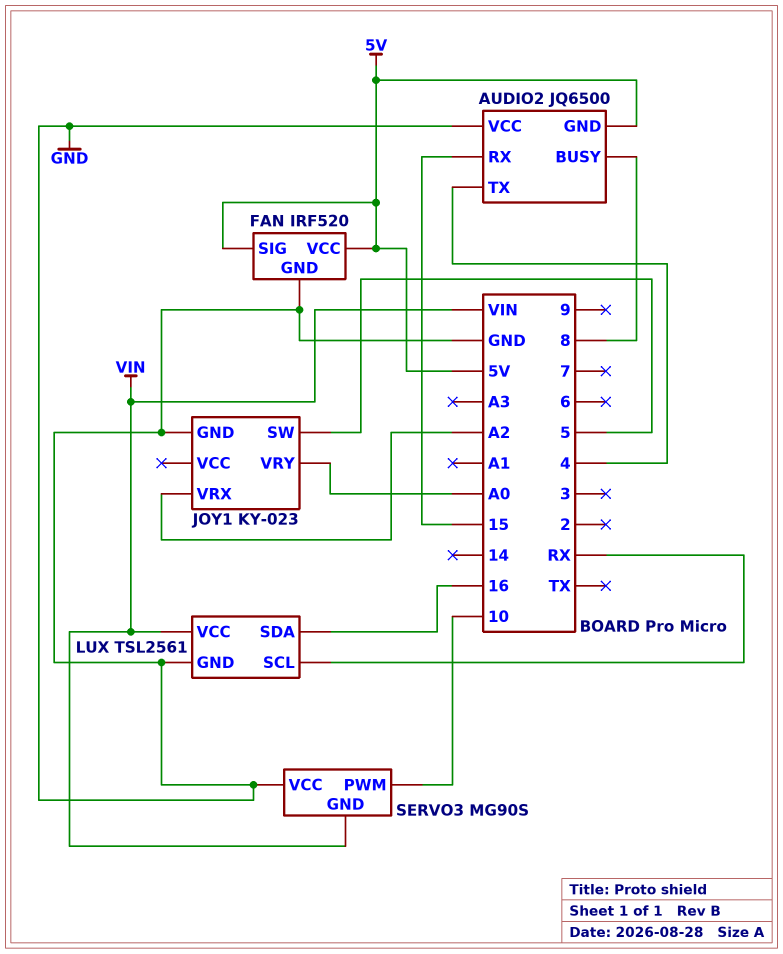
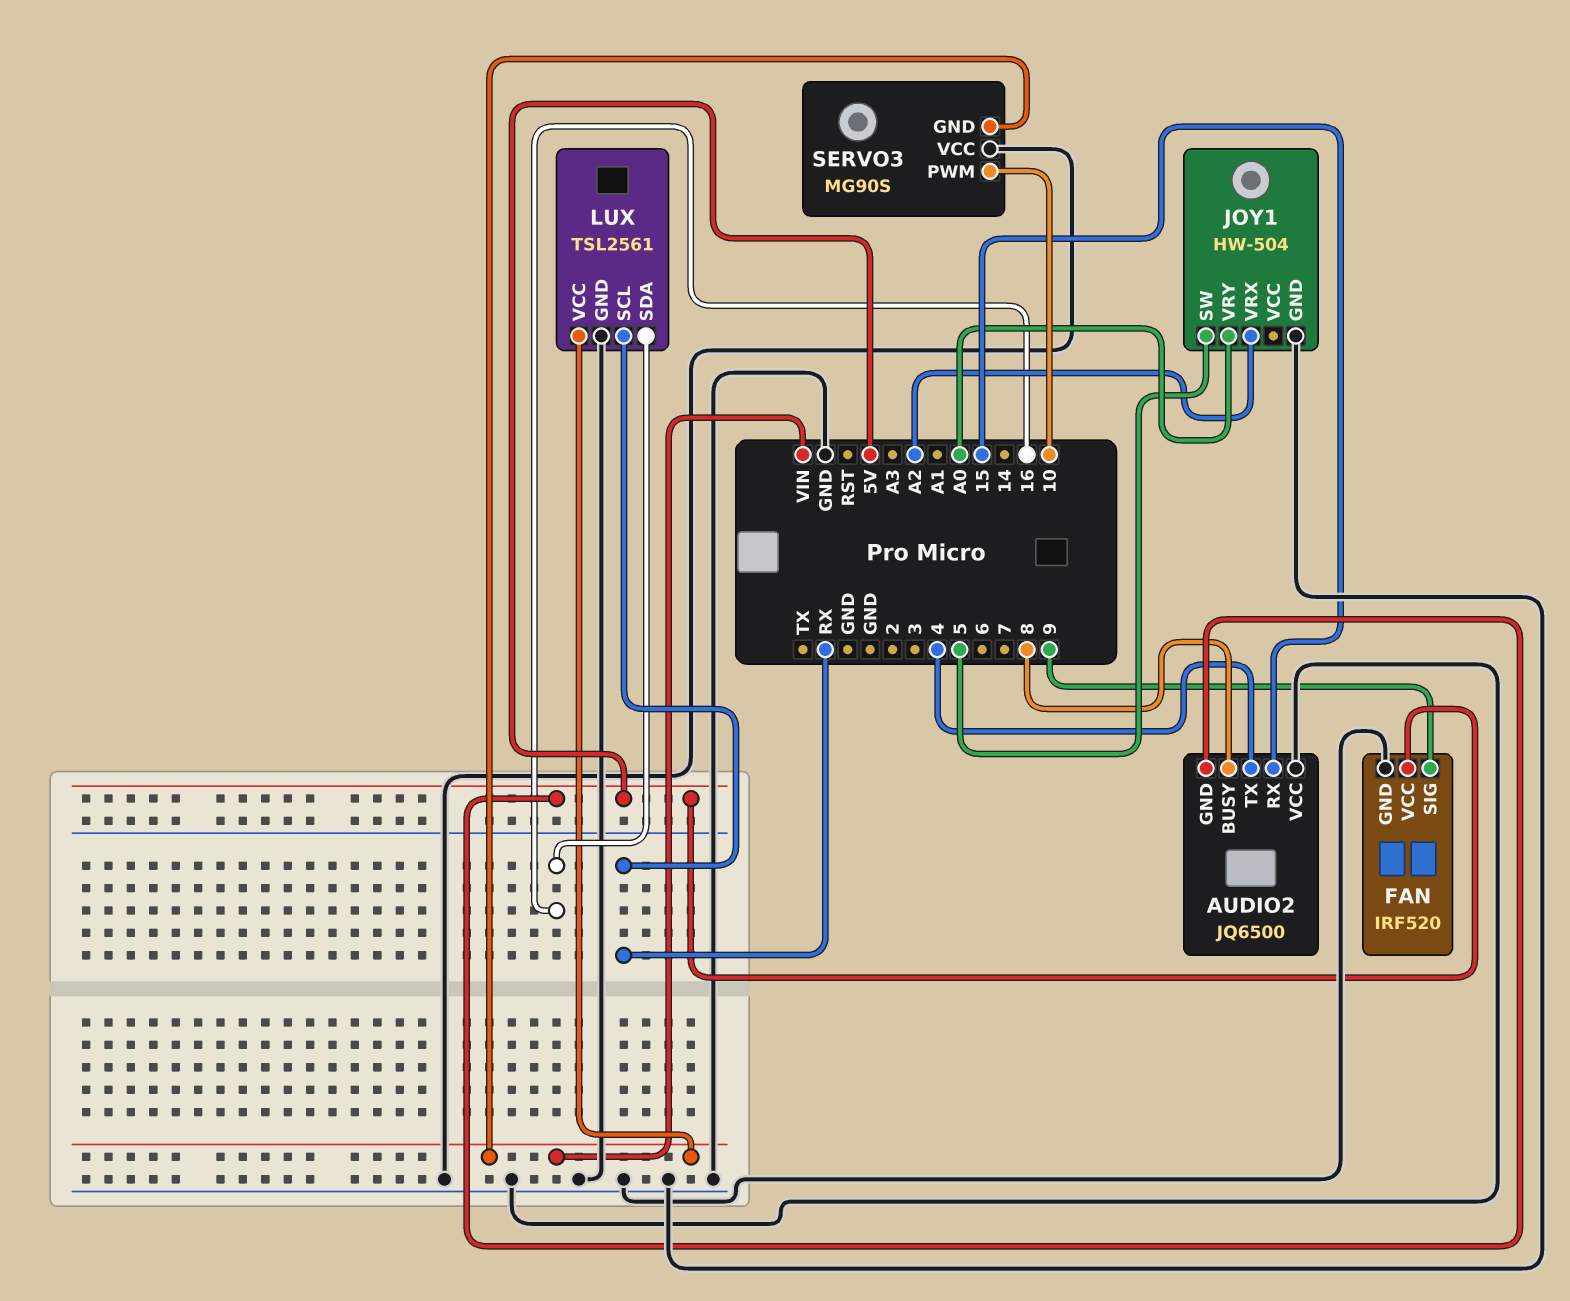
FAN pin SIG: 5V -> 9
JOY1: KY-023 -> HW-504

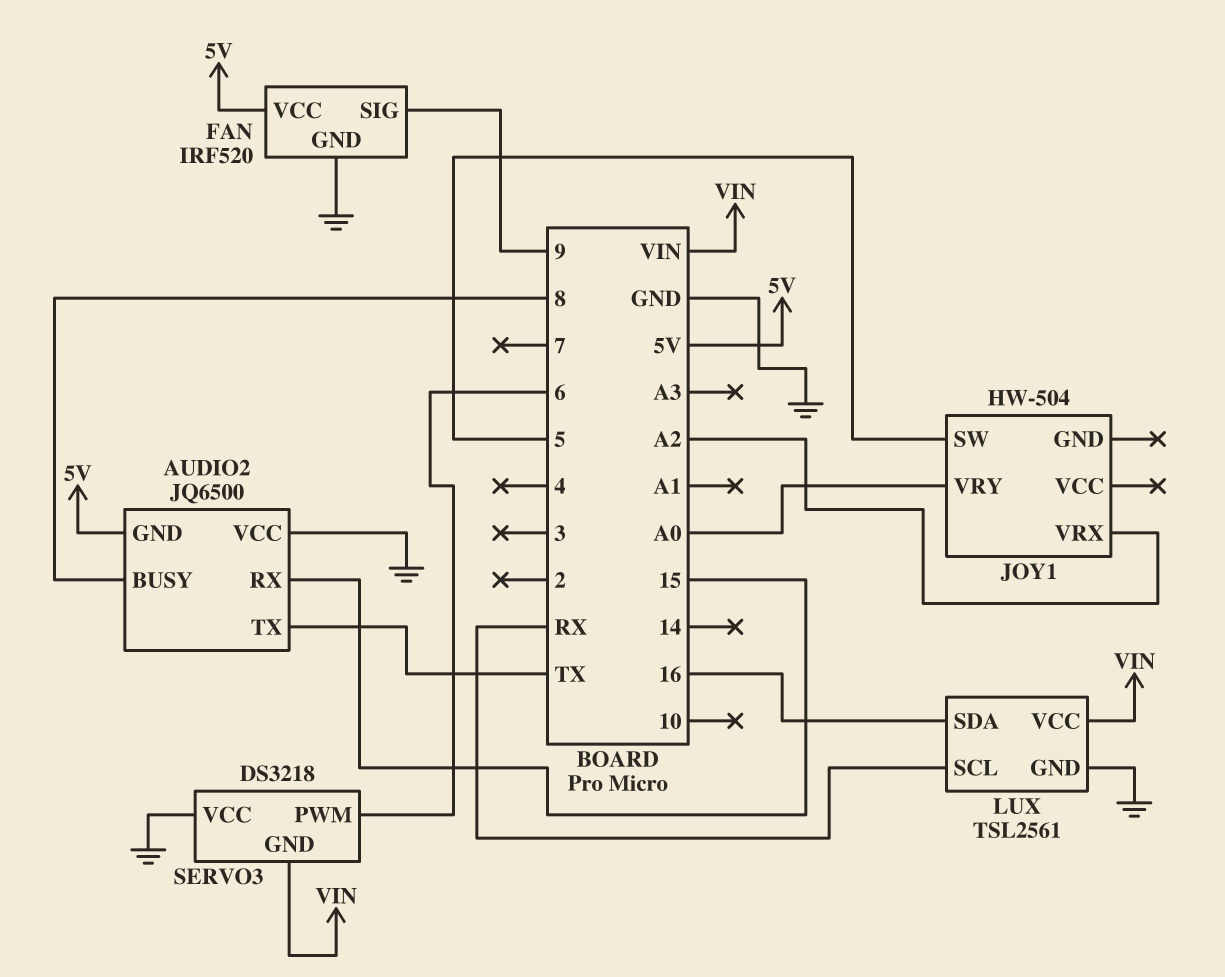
AUDIO2 pin TX: 4 -> TX
JOY1 pin GND: GND -> none
SERVO3: MG90S -> DS3218
SERVO3 pin PWM: 10 -> 6

